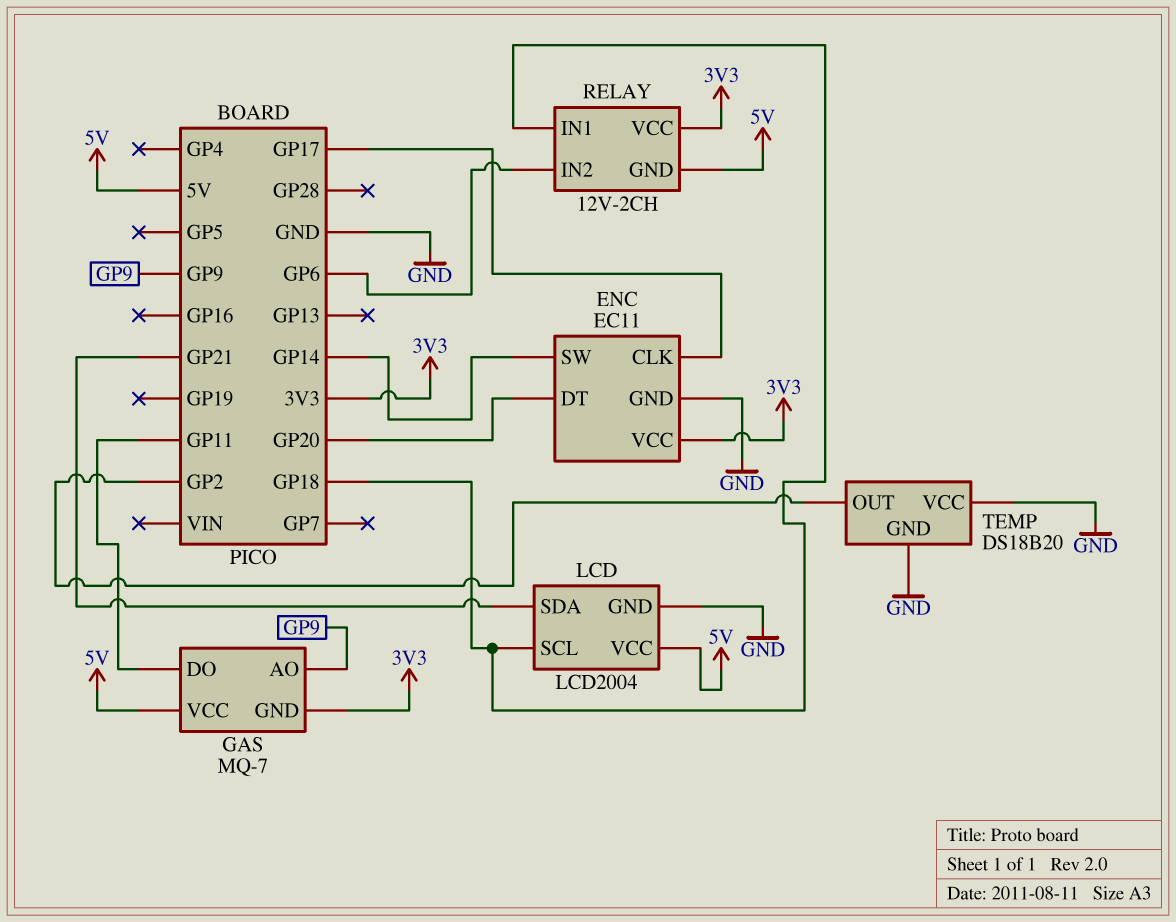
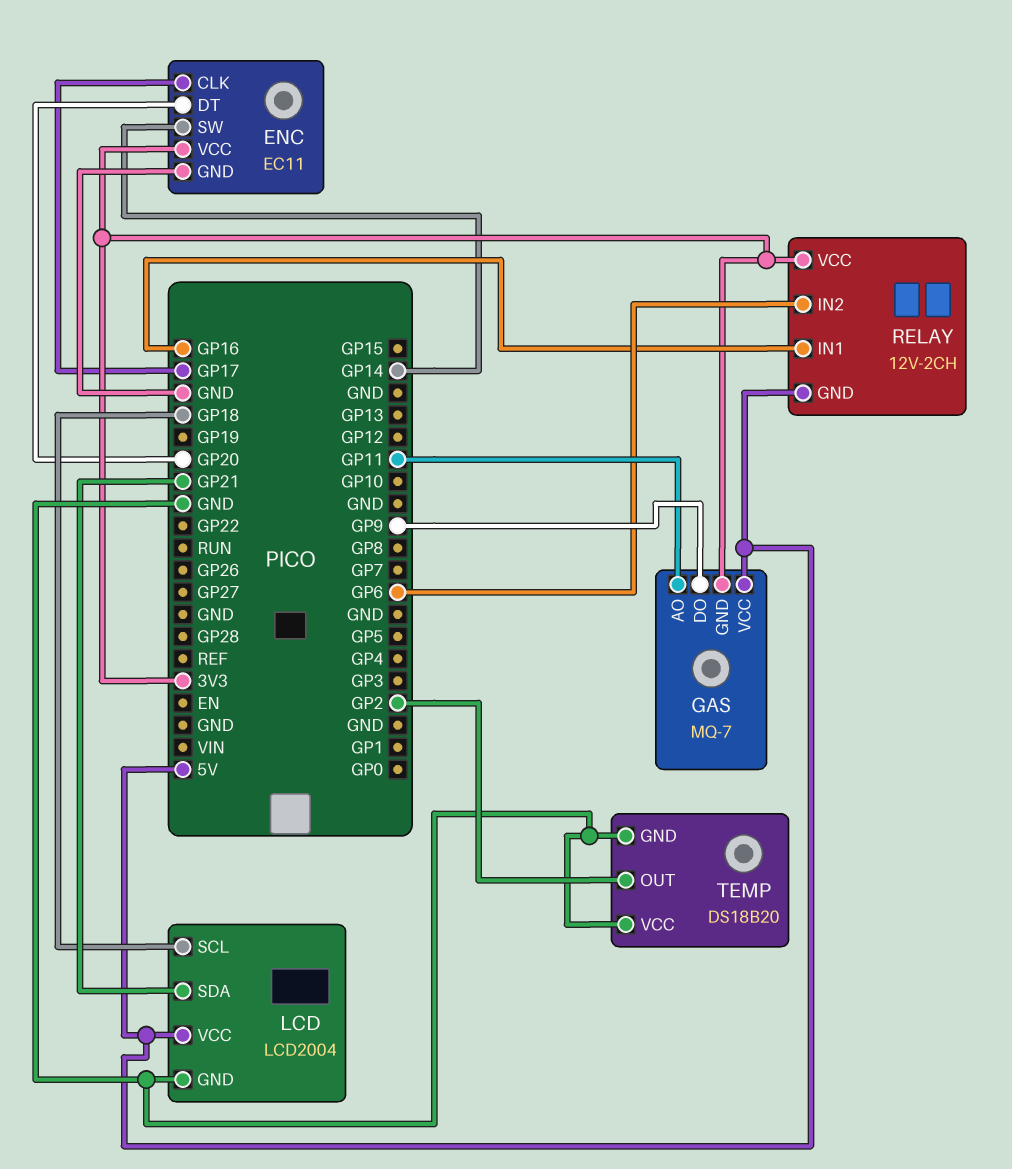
GAS pin AO: GP9 -> GP11
GAS pin DO: GP11 -> GP9
RELAY pin IN1: GP18 -> GP16

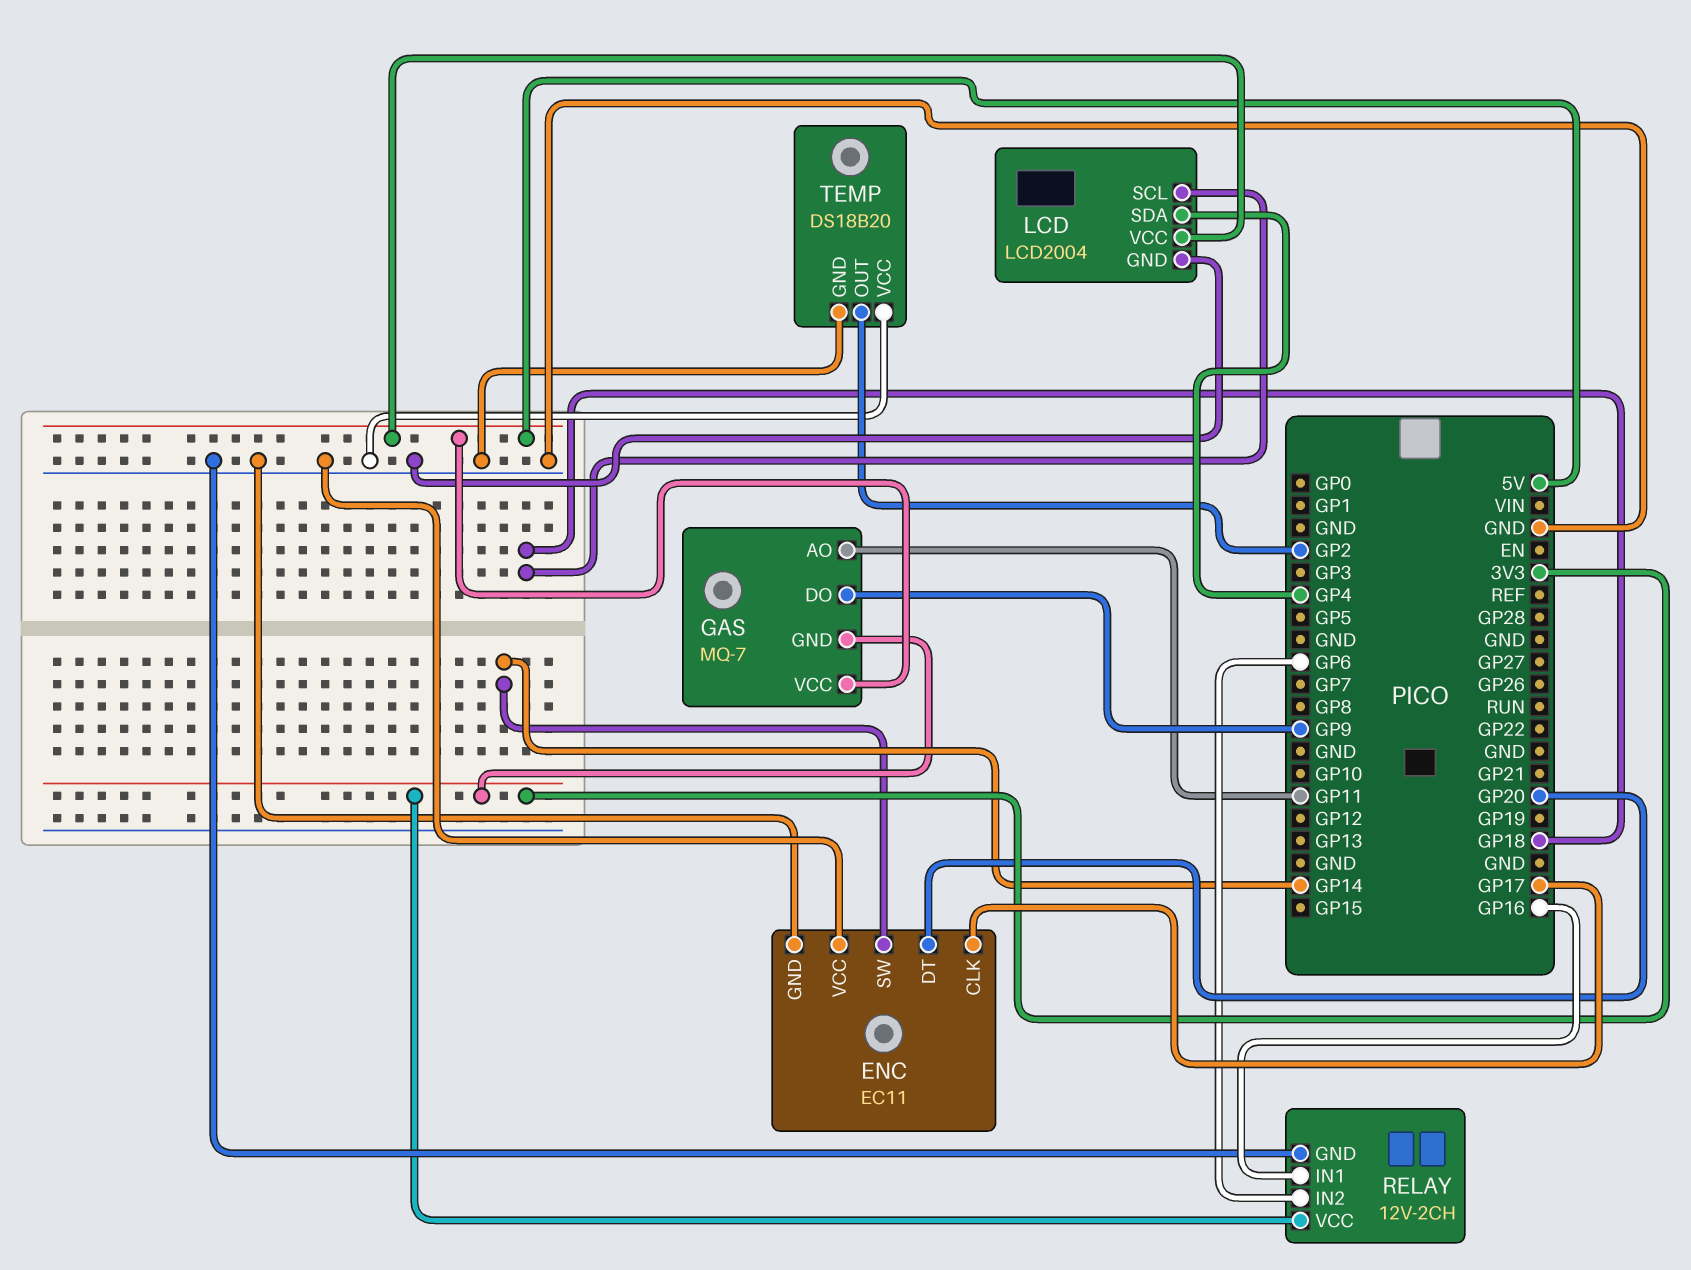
ENC pin VCC: 3V3 -> GND
LCD pin SDA: GP21 -> GP4
RELAY pin GND: 5V -> GND

